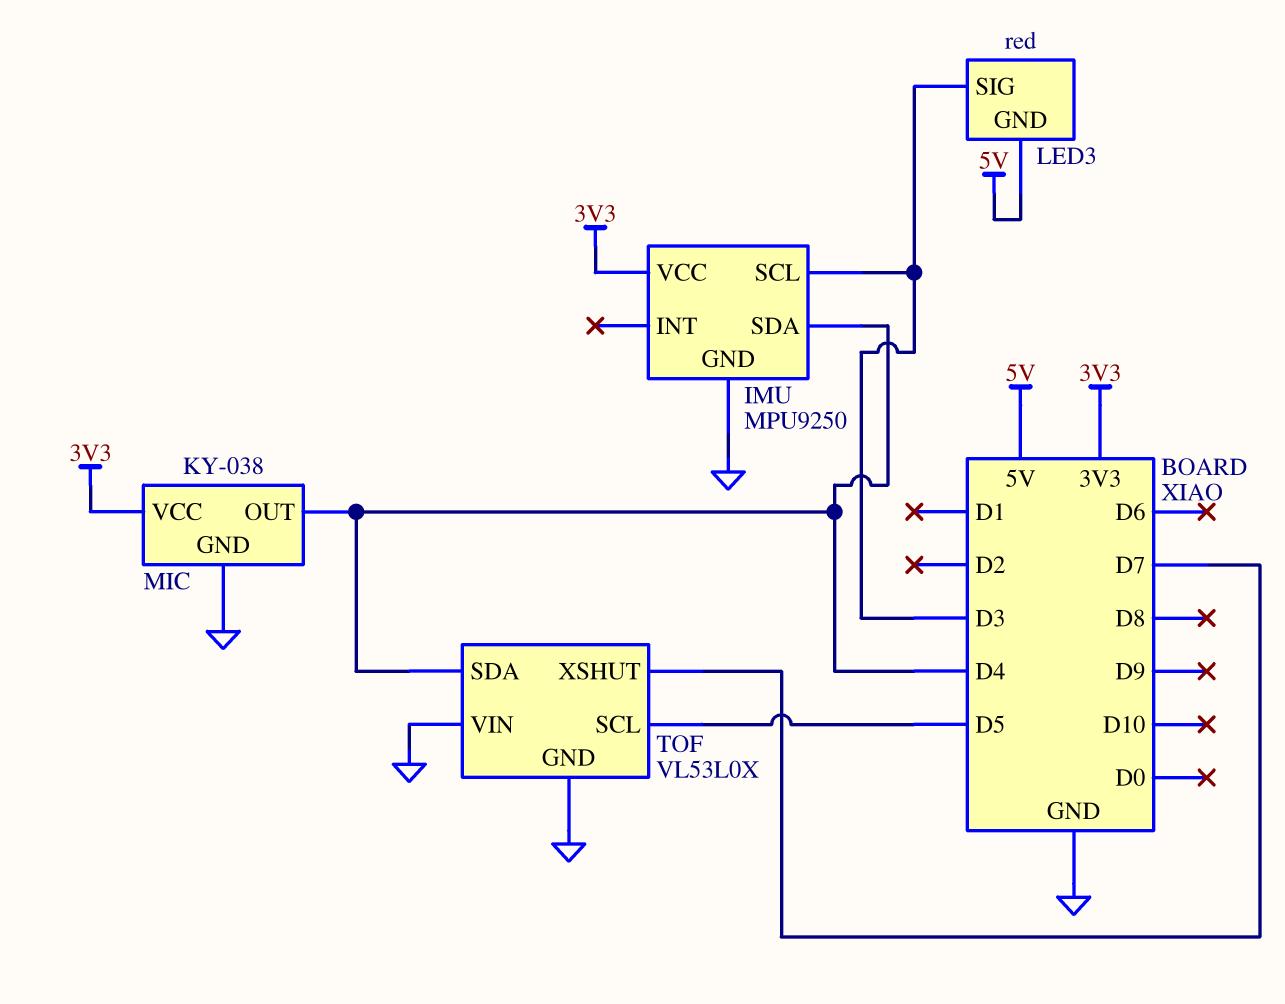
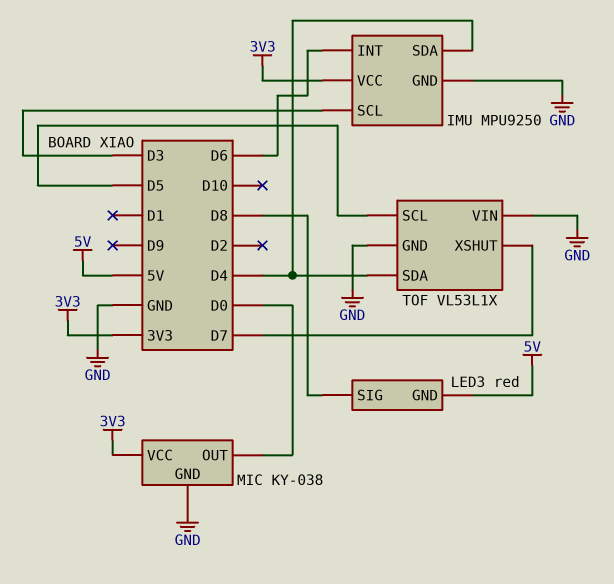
IMU pin INT: none -> D6
LED3 pin SIG: D3 -> D8
MIC pin OUT: D4 -> D0
TOF: VL53L0X -> VL53L1X

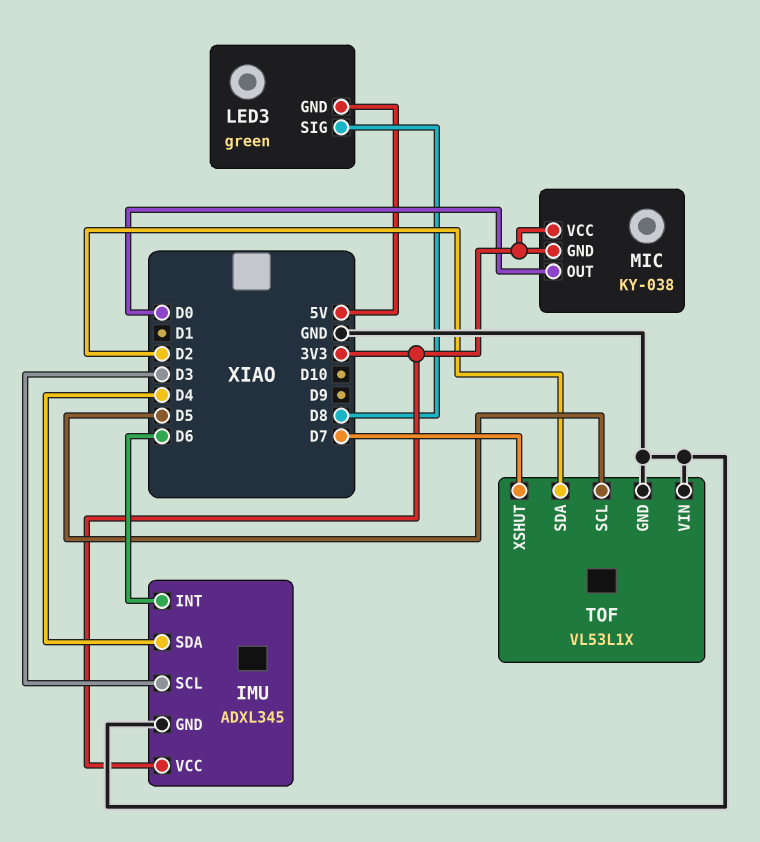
IMU: MPU9250 -> ADXL345
LED3: red -> green
MIC pin GND: GND -> 3V3
TOF pin SDA: D4 -> D2

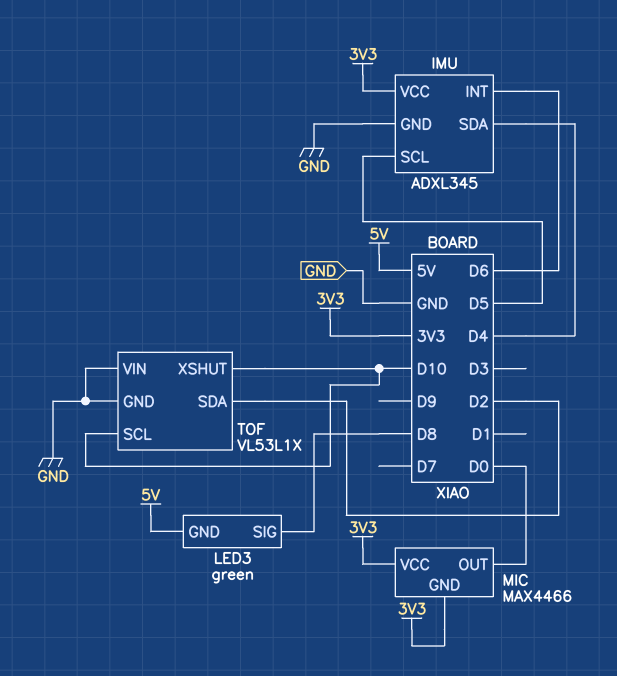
IMU pin SCL: D3 -> D5
MIC: KY-038 -> MAX4466
TOF pin SCL: D5 -> D10
TOF pin XSHUT: D7 -> D10

